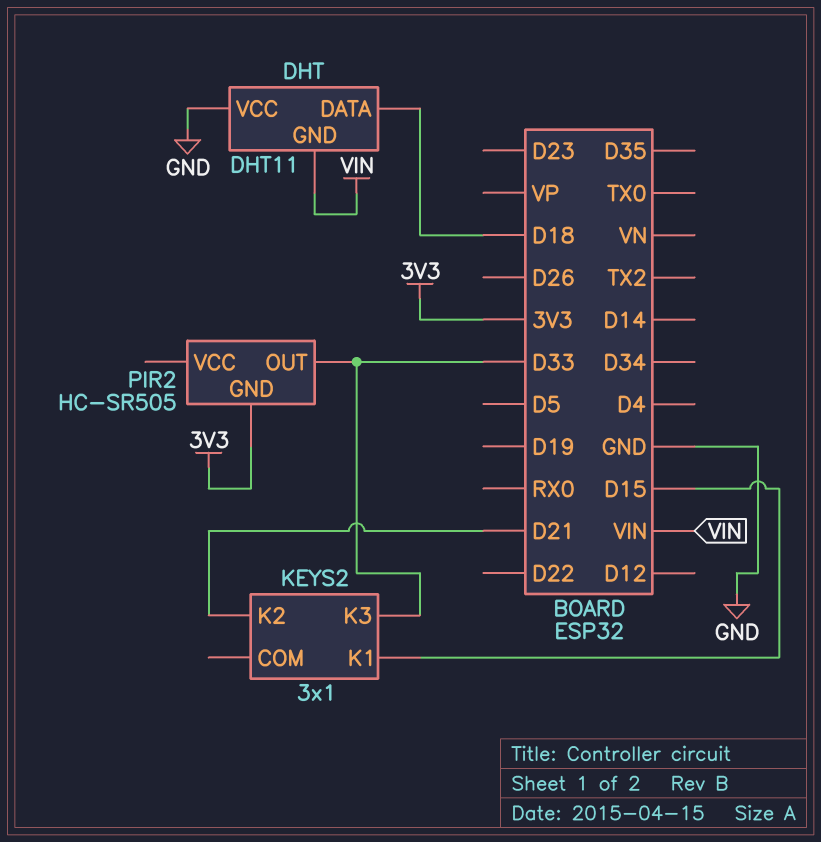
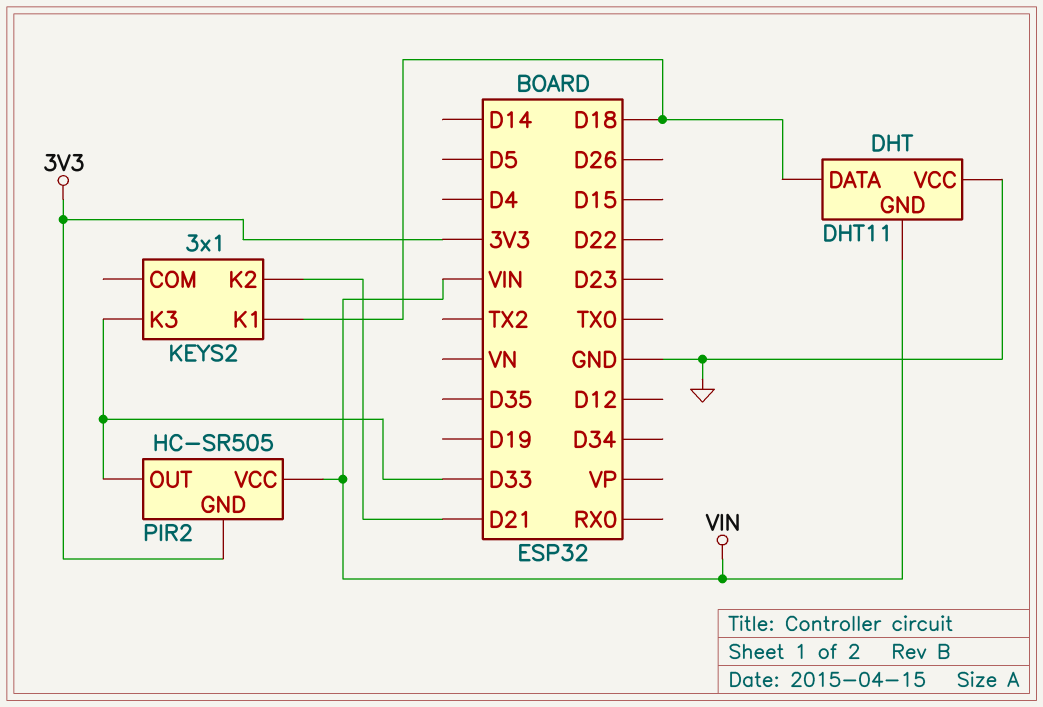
KEYS2 pin K1: D15 -> D18
PIR2 pin VCC: none -> VIN

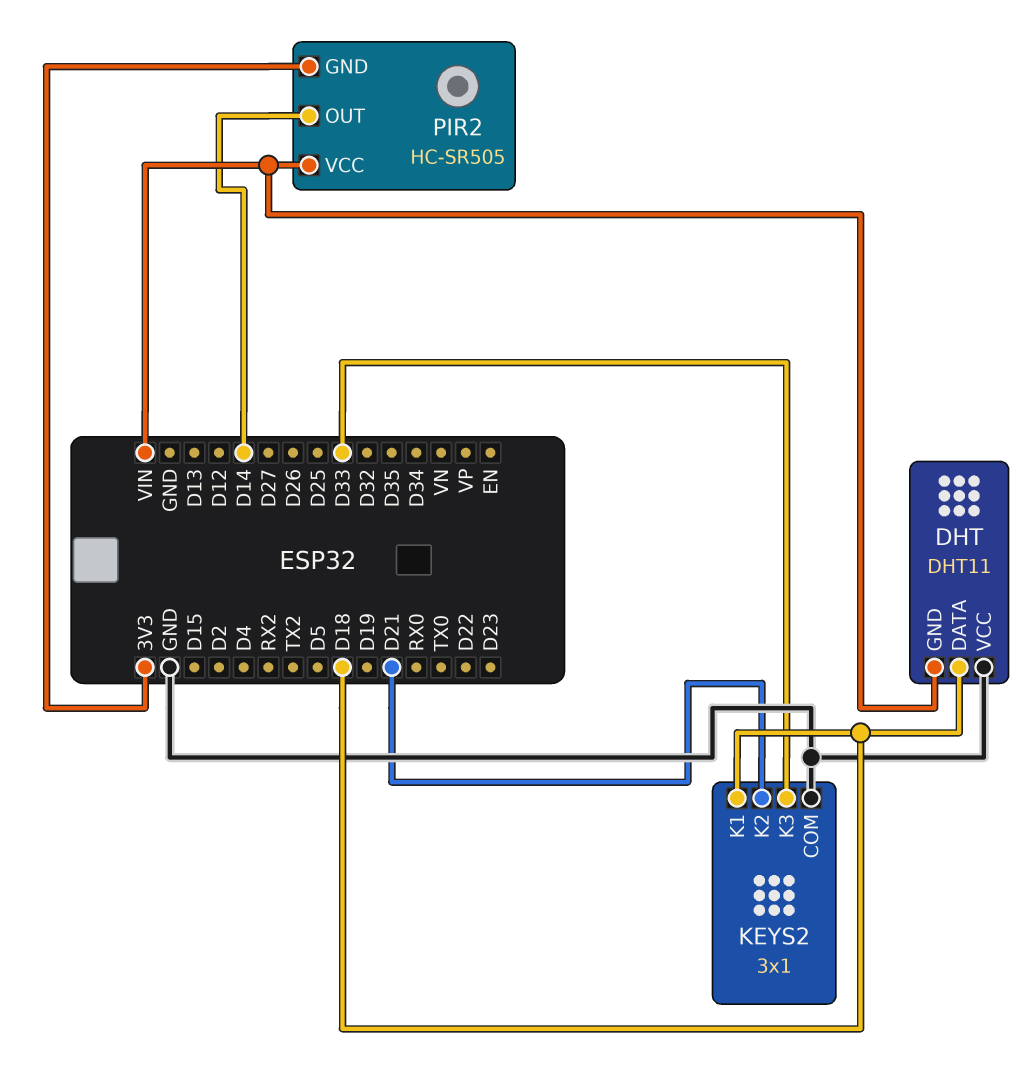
KEYS2 pin COM: none -> GND
PIR2 pin OUT: D33 -> D14

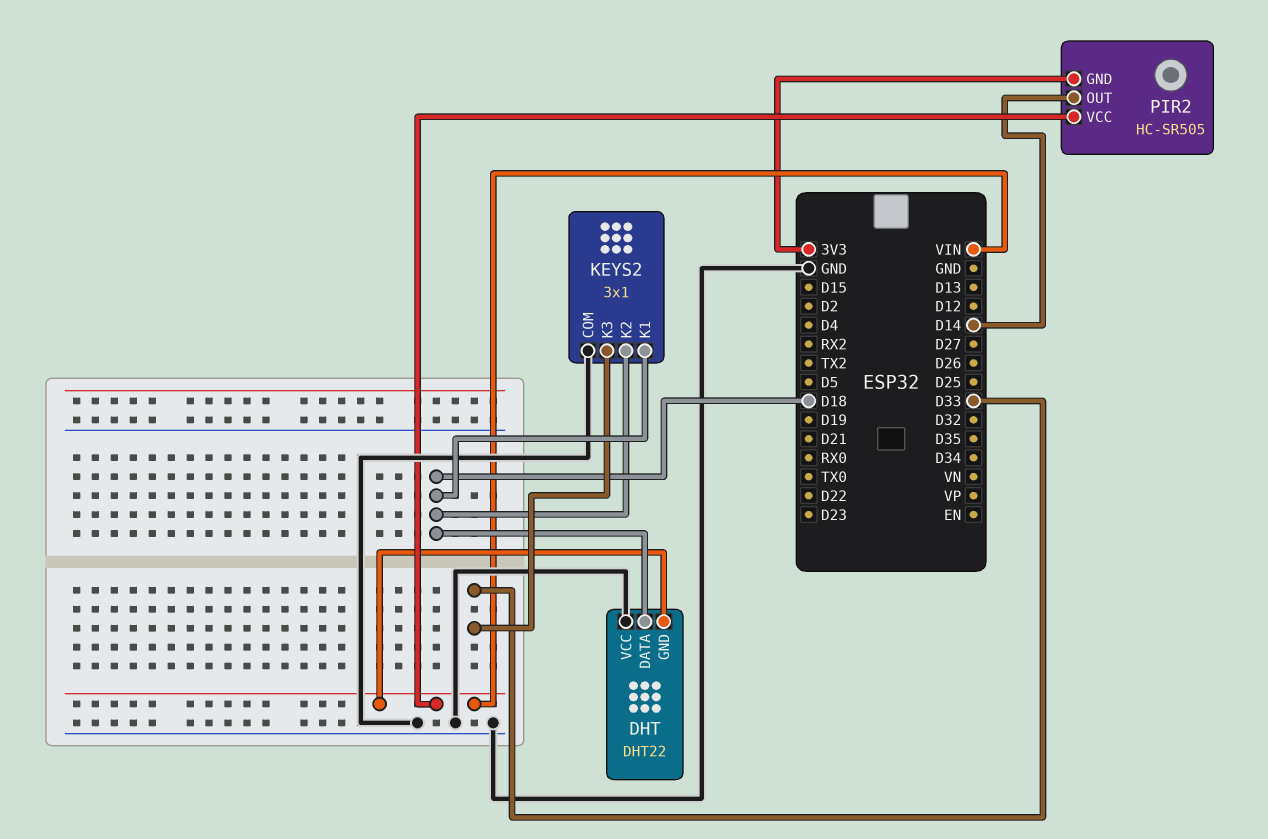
DHT: DHT11 -> DHT22
KEYS2 pin K2: D21 -> D18

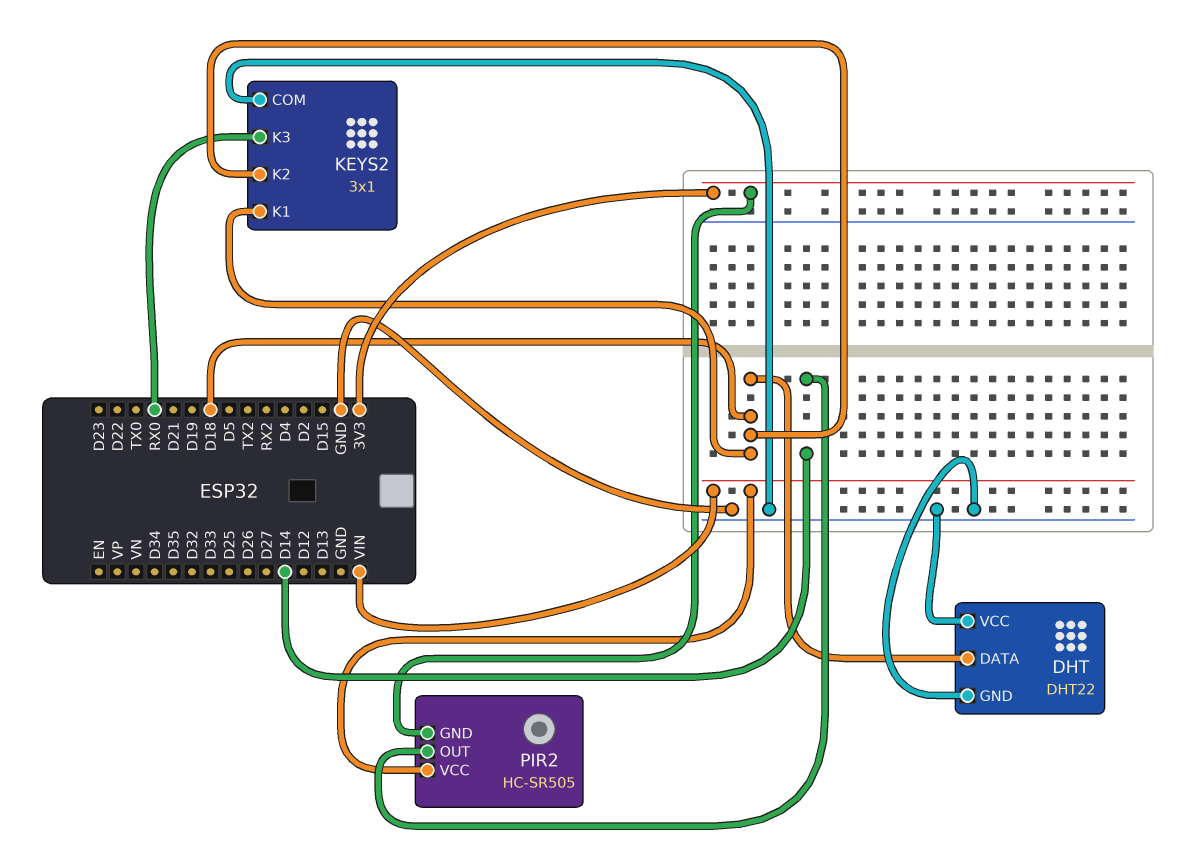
DHT pin GND: VIN -> GND
KEYS2 pin K3: D33 -> RX0

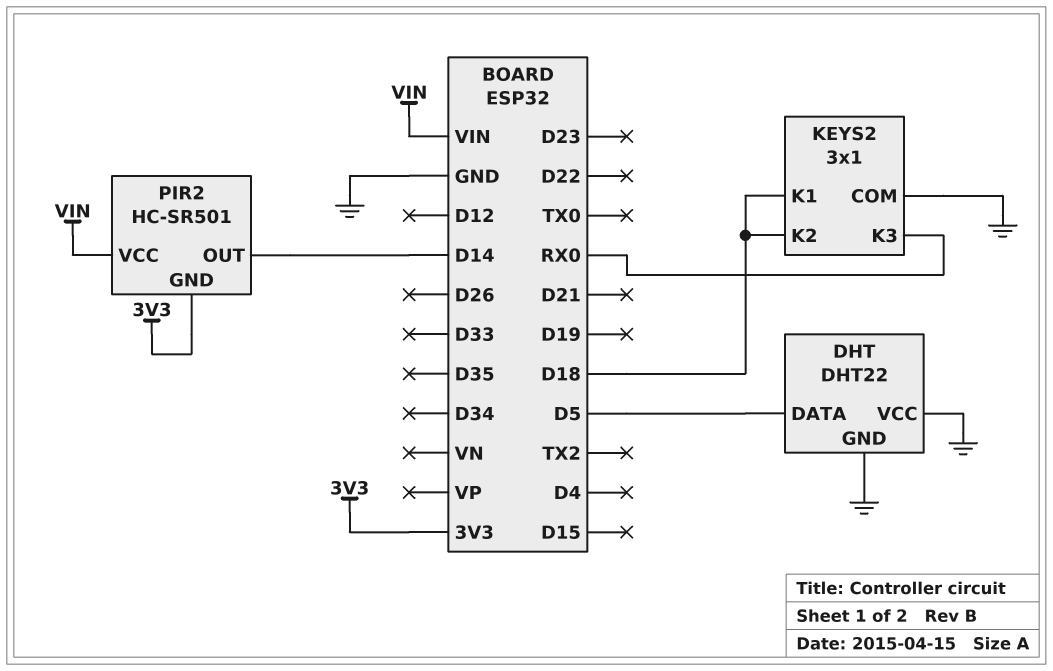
DHT pin DATA: D18 -> D5
PIR2: HC-SR505 -> HC-SR501

